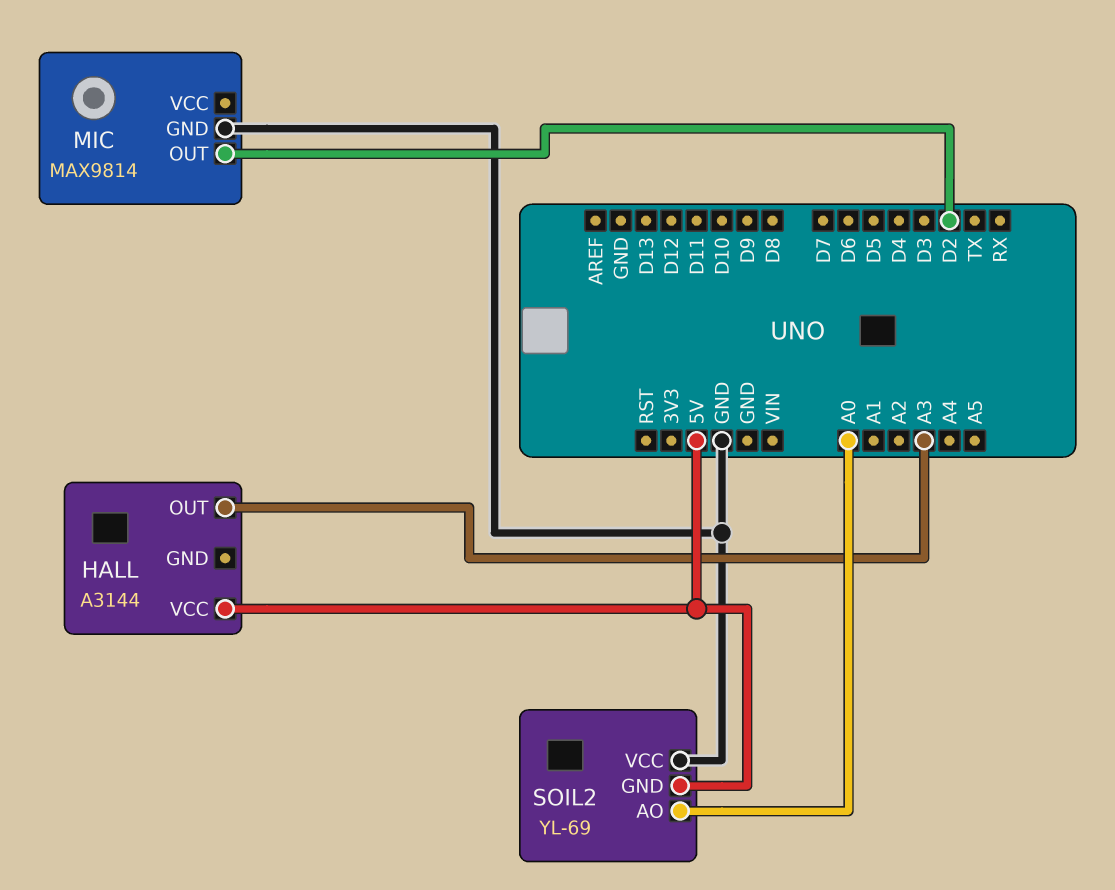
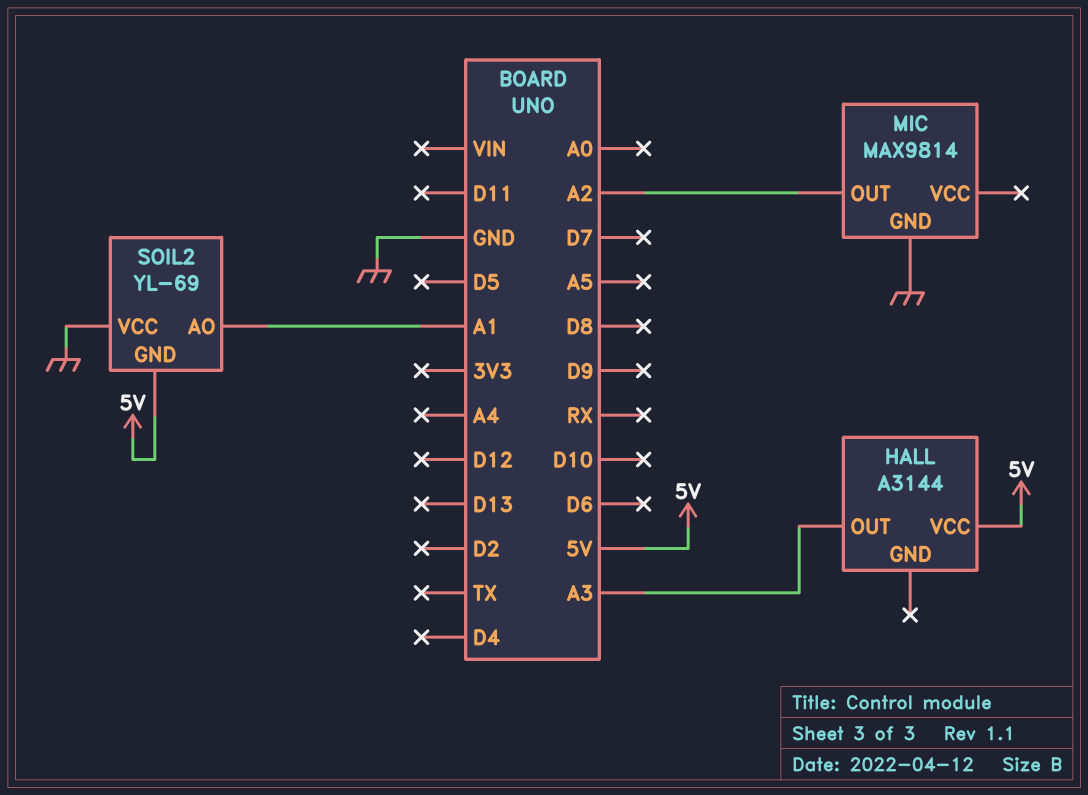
MIC pin OUT: D2 -> A2
SOIL2 pin AO: A0 -> A1

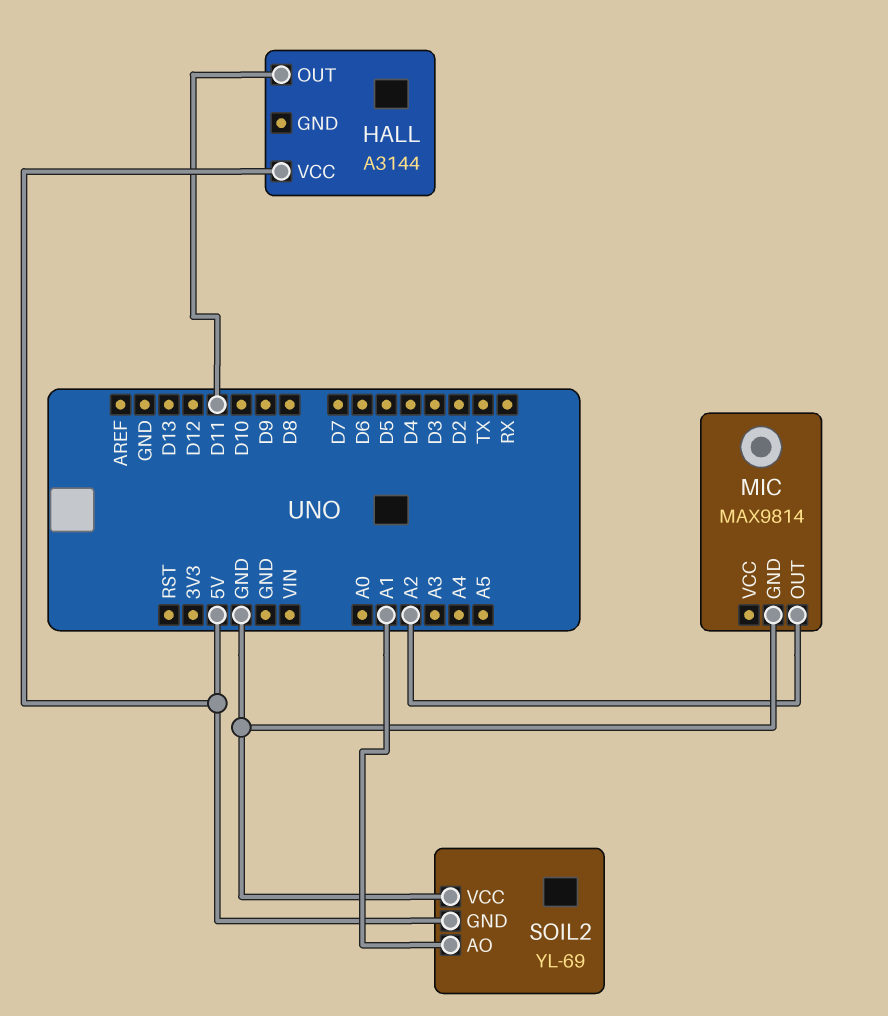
HALL pin OUT: A3 -> D11

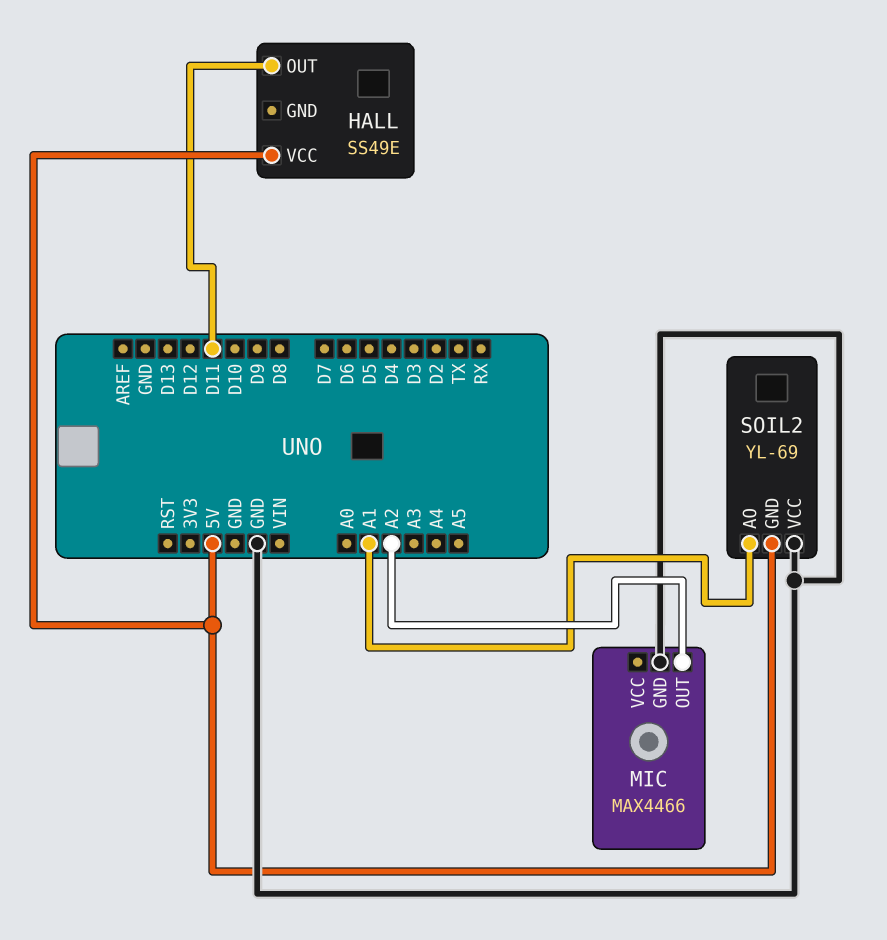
HALL: A3144 -> SS49E
MIC: MAX9814 -> MAX4466

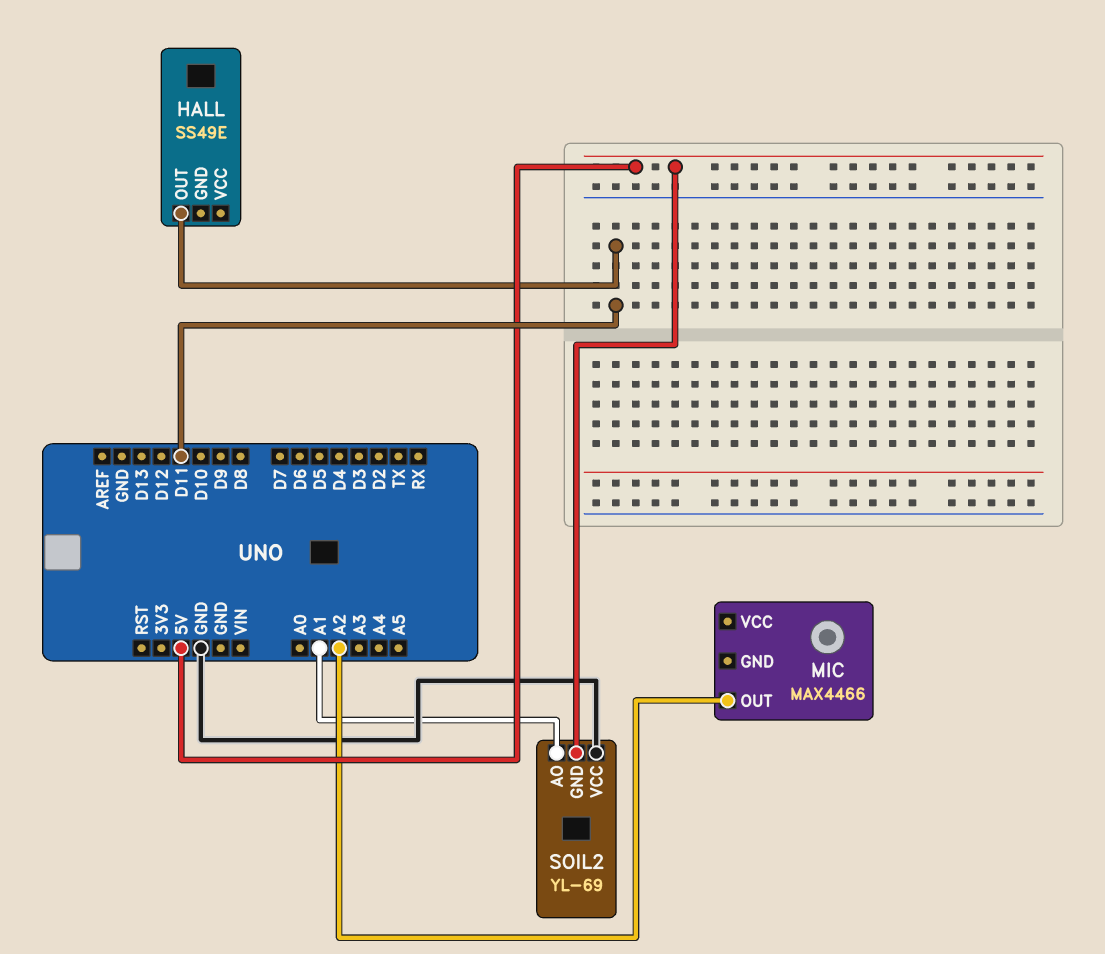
HALL pin VCC: 5V -> none
MIC pin GND: GND -> none

